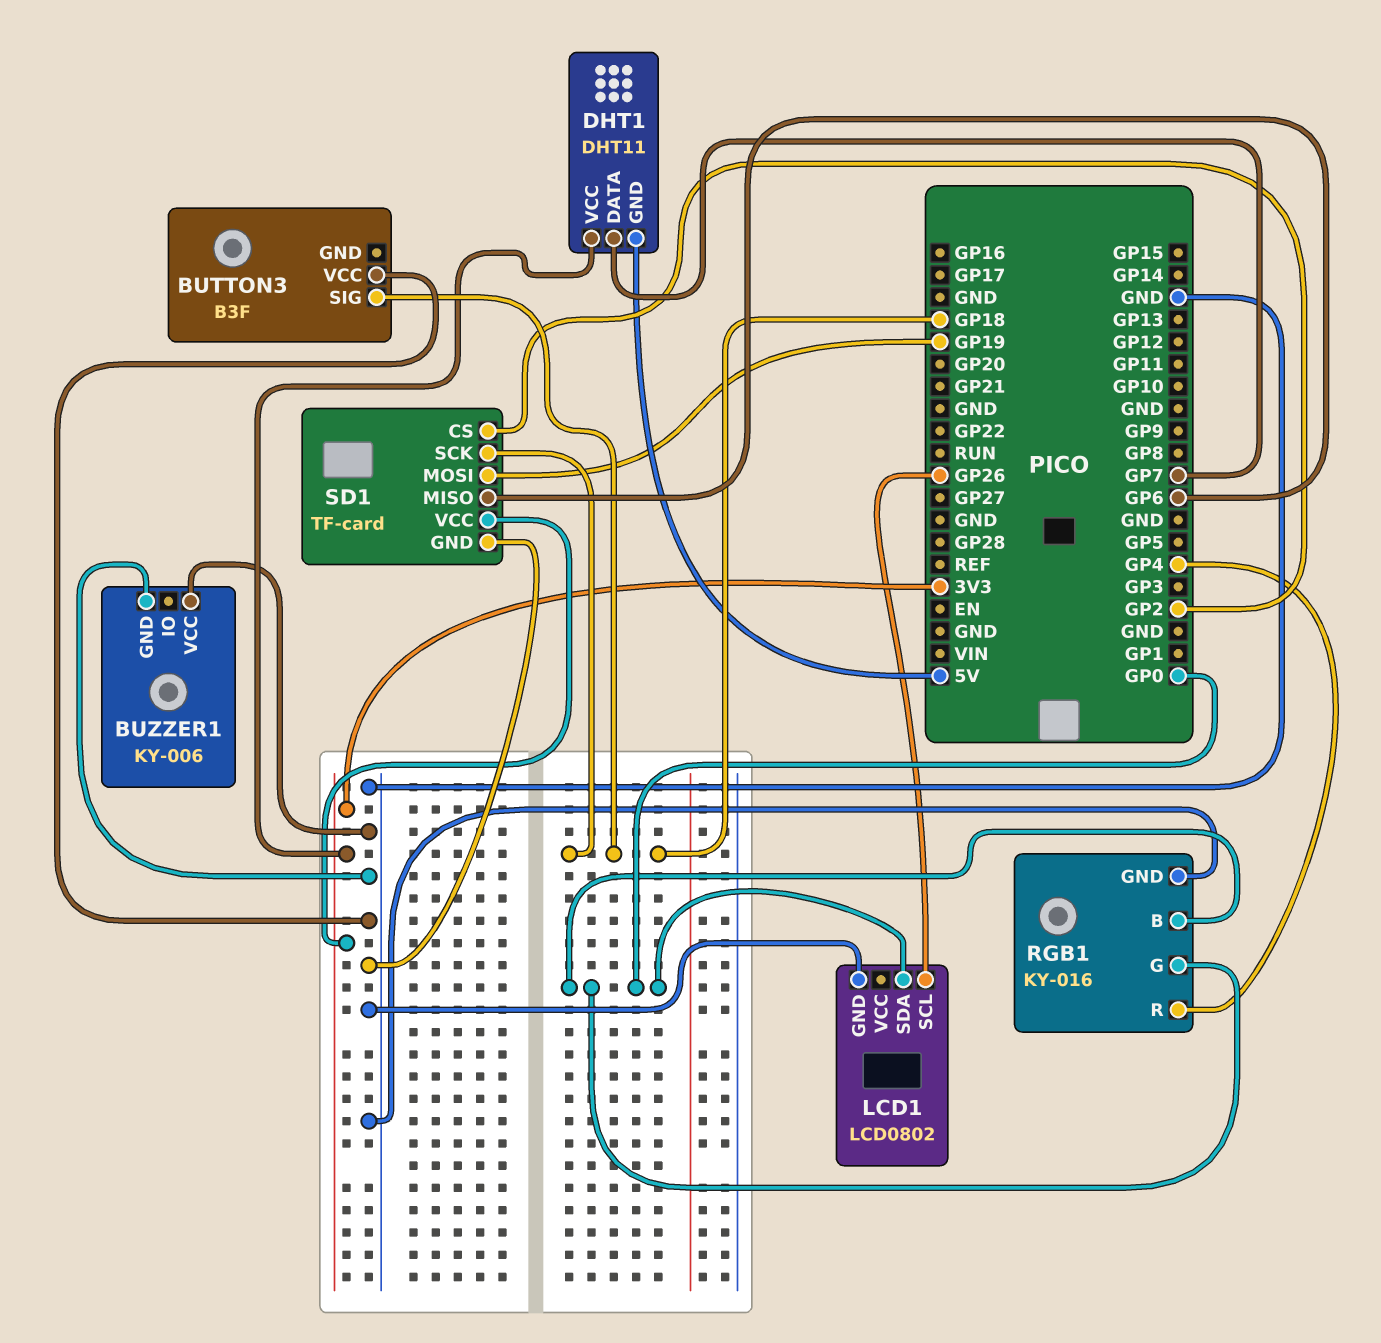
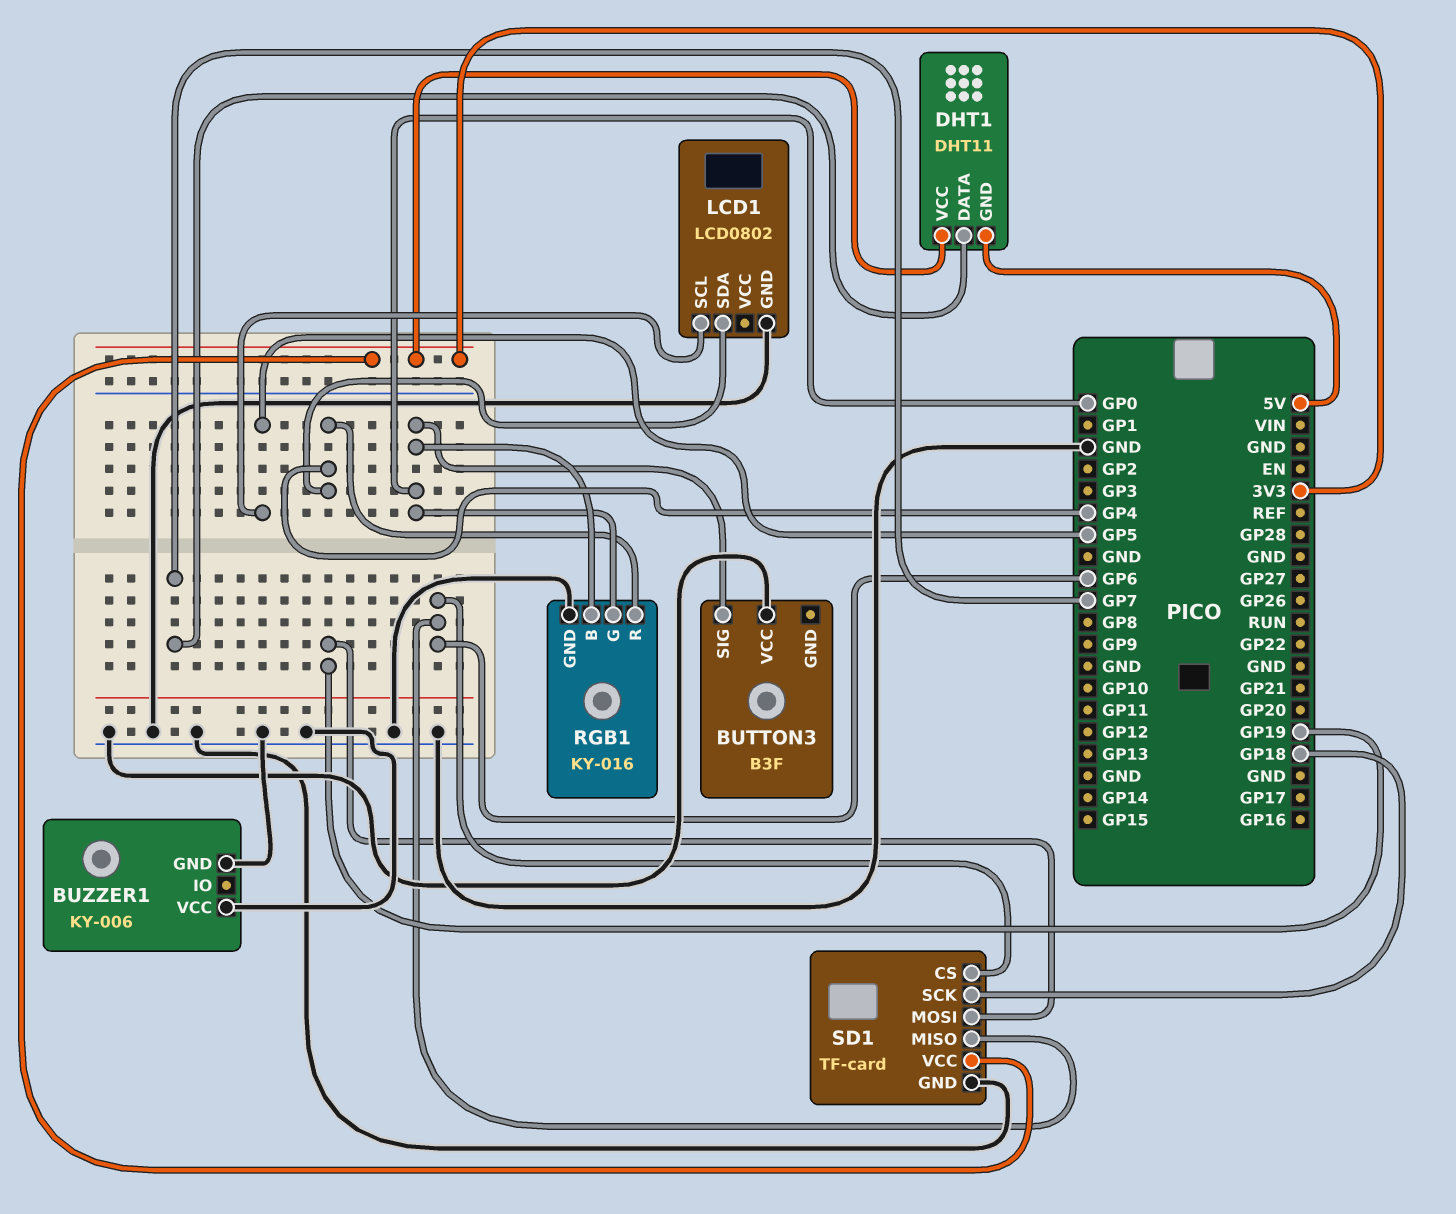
BUTTON3 pin SIG: GP18 -> GP0
LCD1 pin SCL: GP26 -> GP5
LCD1 pin SDA: GP0 -> GP4
SD1 pin CS: GP2 -> GP6

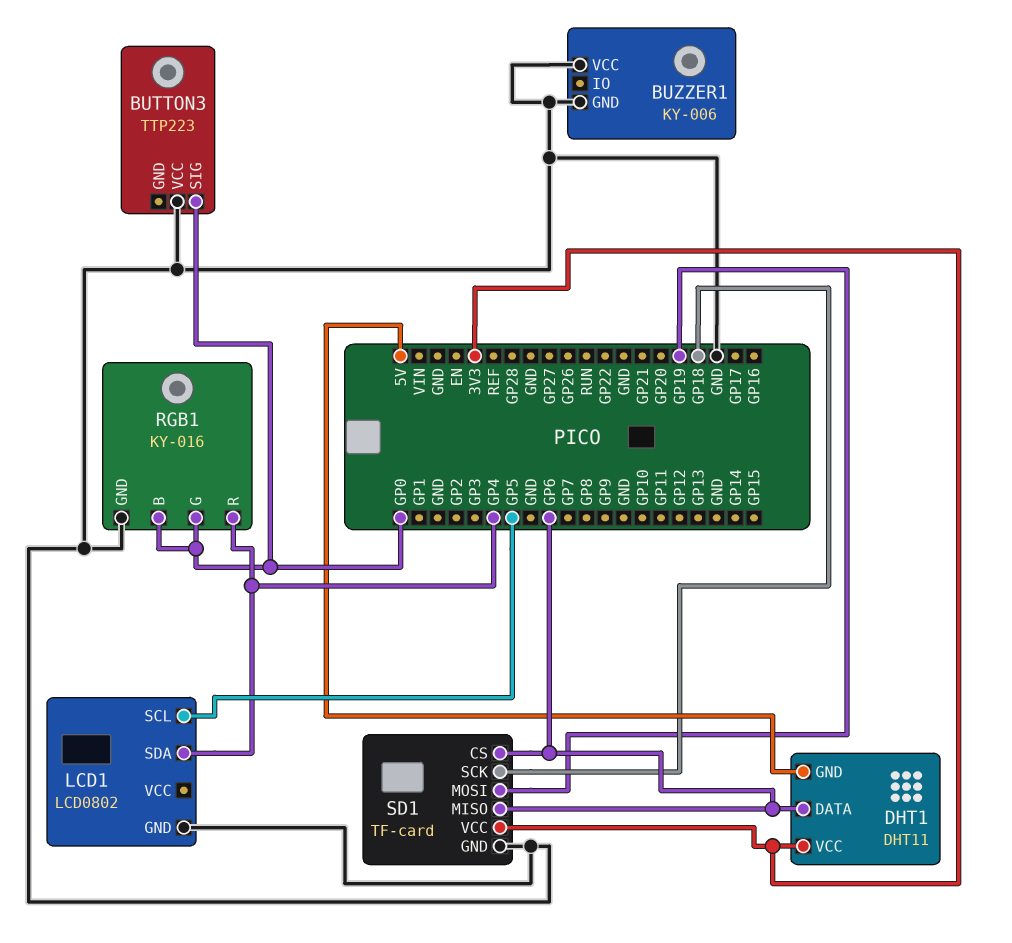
BUTTON3: B3F -> TTP223
DHT1 pin DATA: GP7 -> GP6

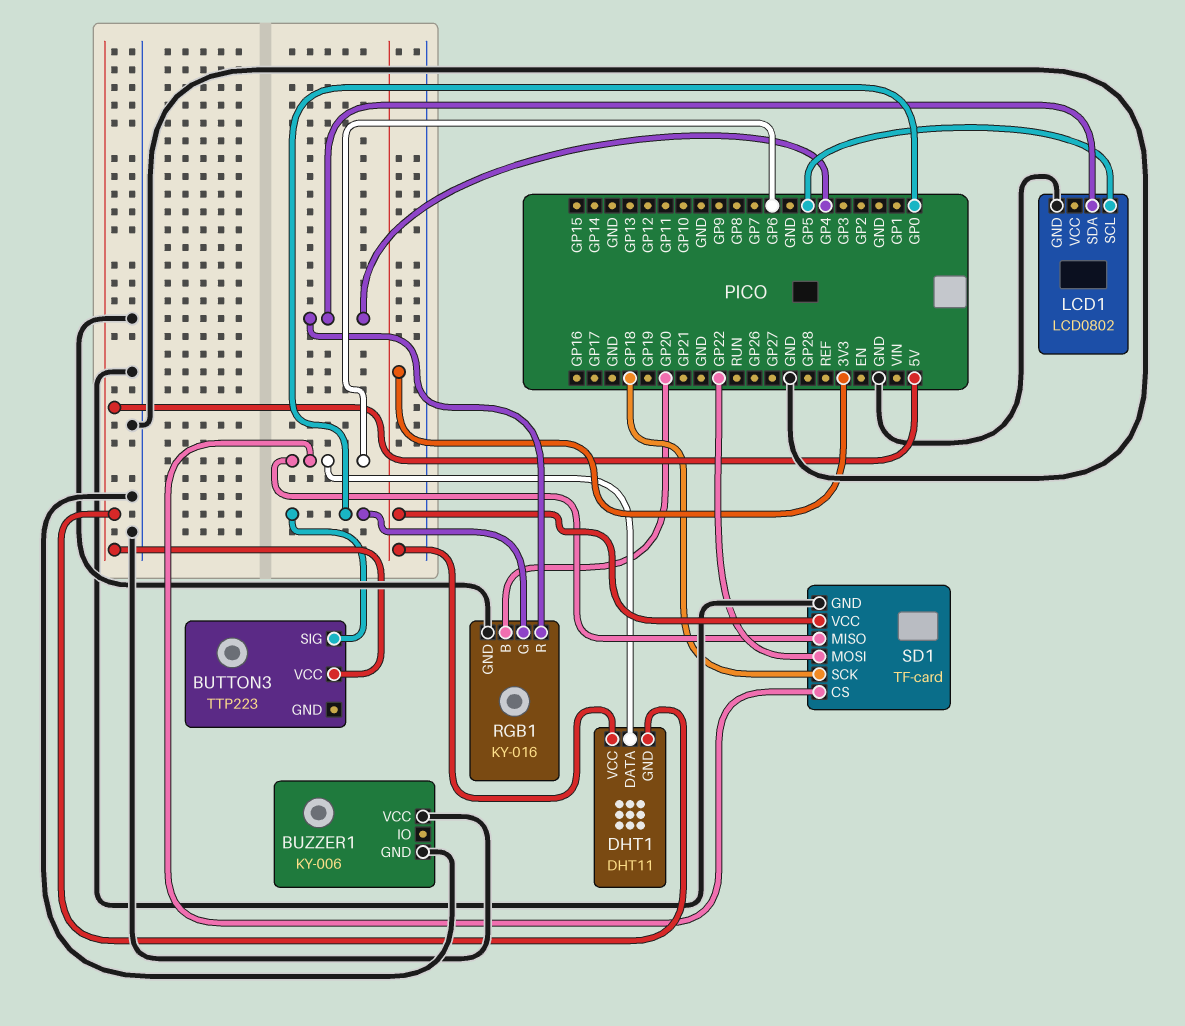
BUTTON3 pin VCC: GND -> 5V
RGB1 pin B: GP0 -> GP20
SD1 pin MOSI: GP19 -> GP22

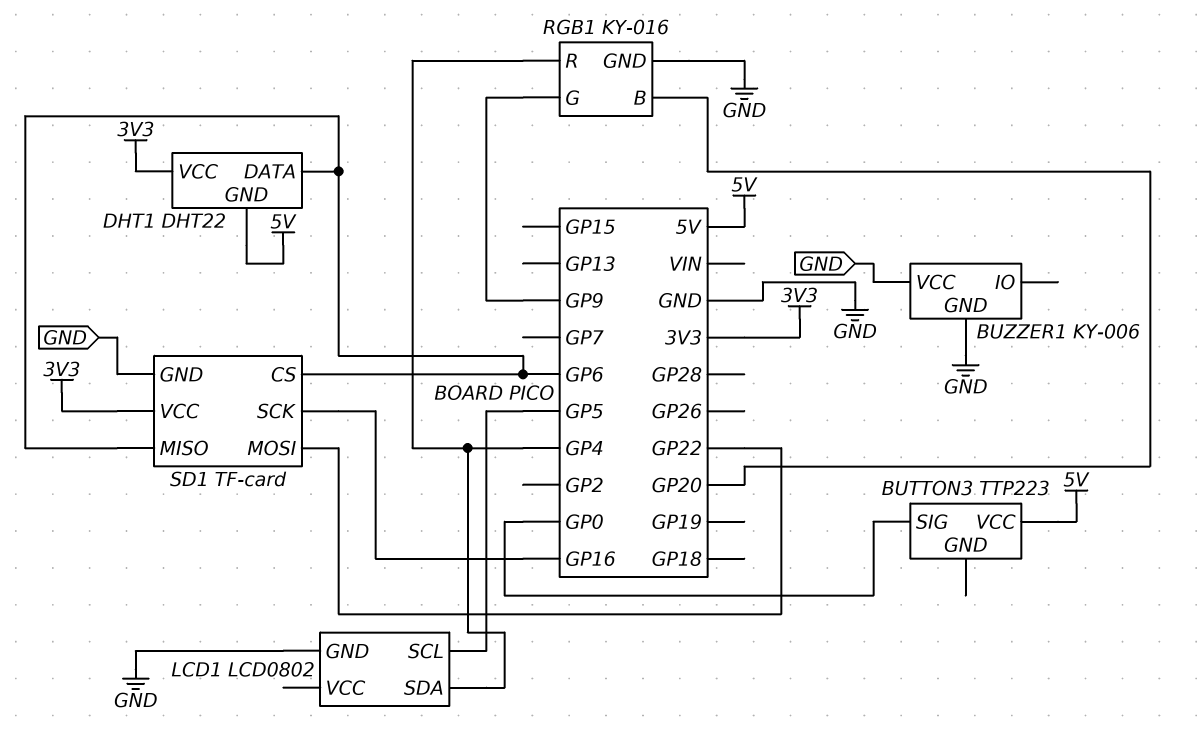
DHT1: DHT11 -> DHT22
RGB1 pin G: GP0 -> GP9
SD1 pin SCK: GP18 -> GP16

